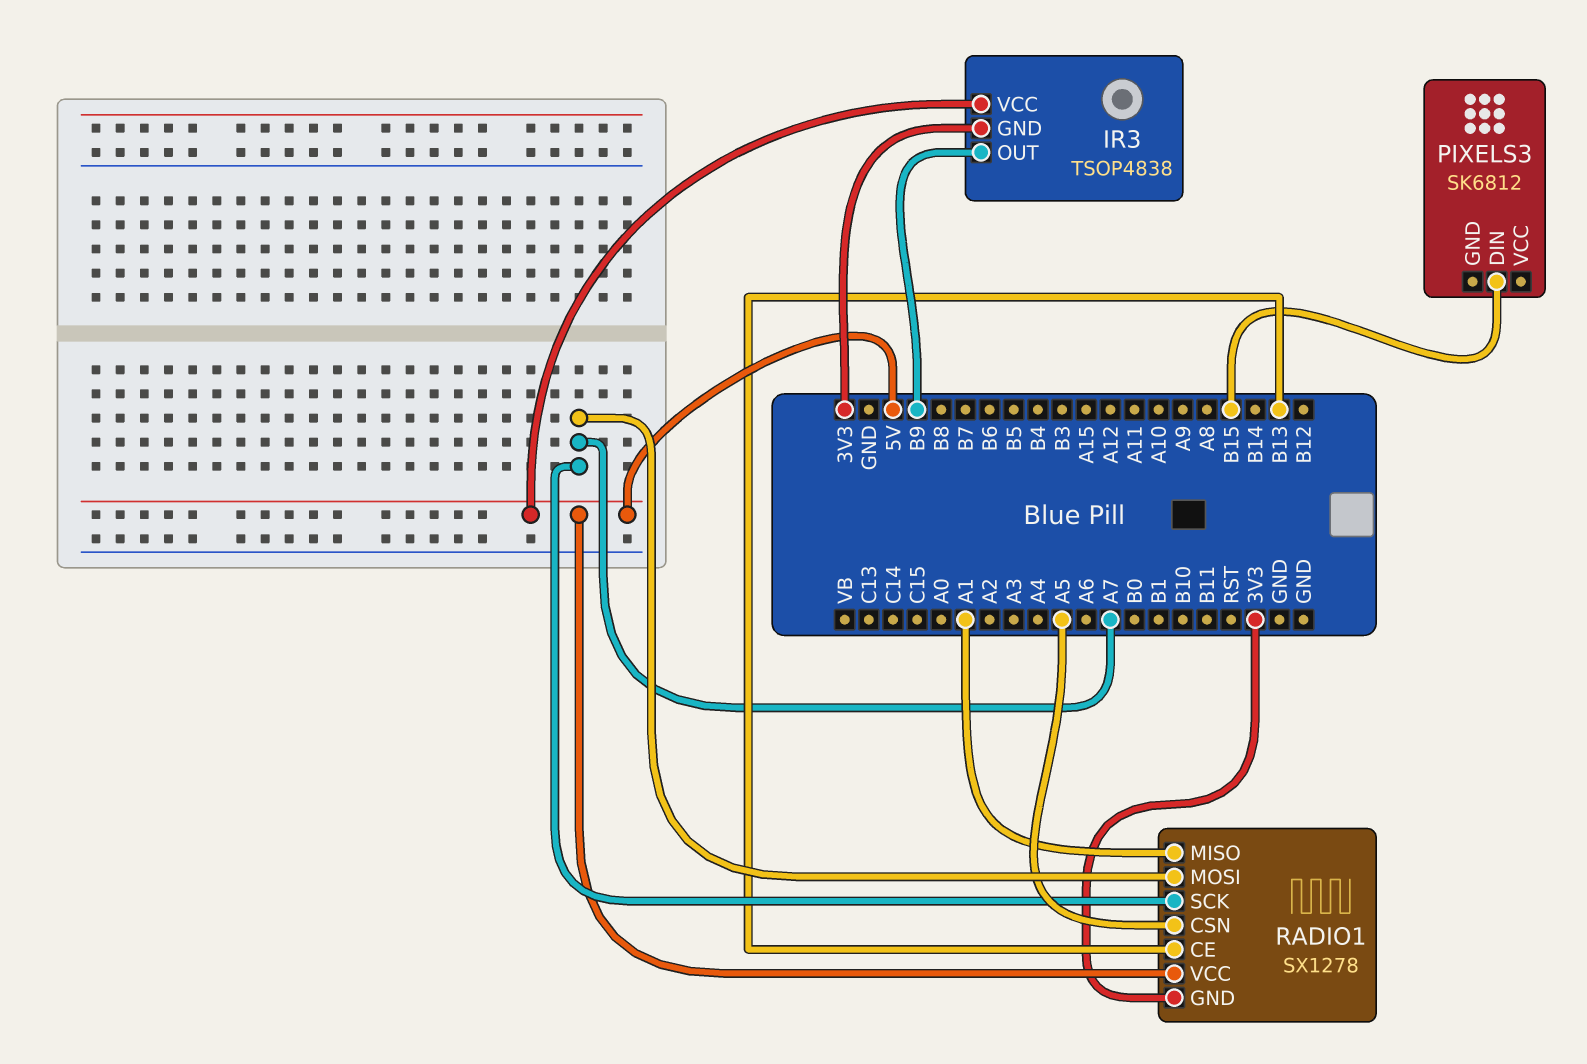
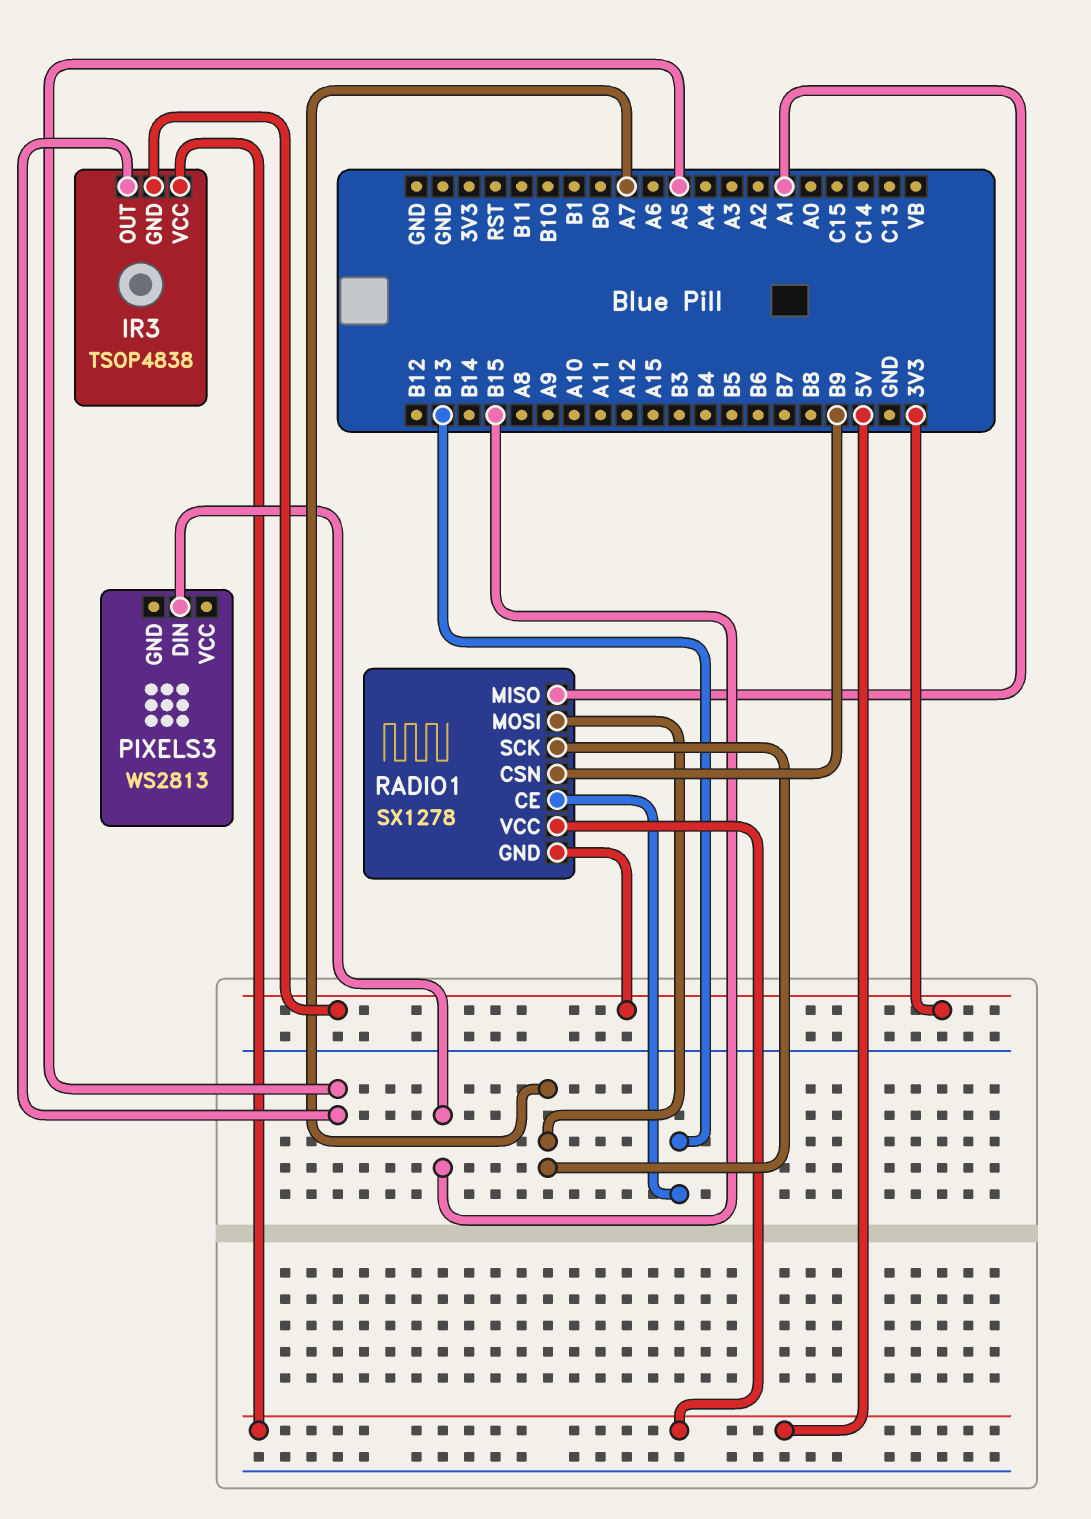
IR3 pin OUT: B9 -> A5
PIXELS3: SK6812 -> WS2813
RADIO1 pin CSN: A5 -> B9

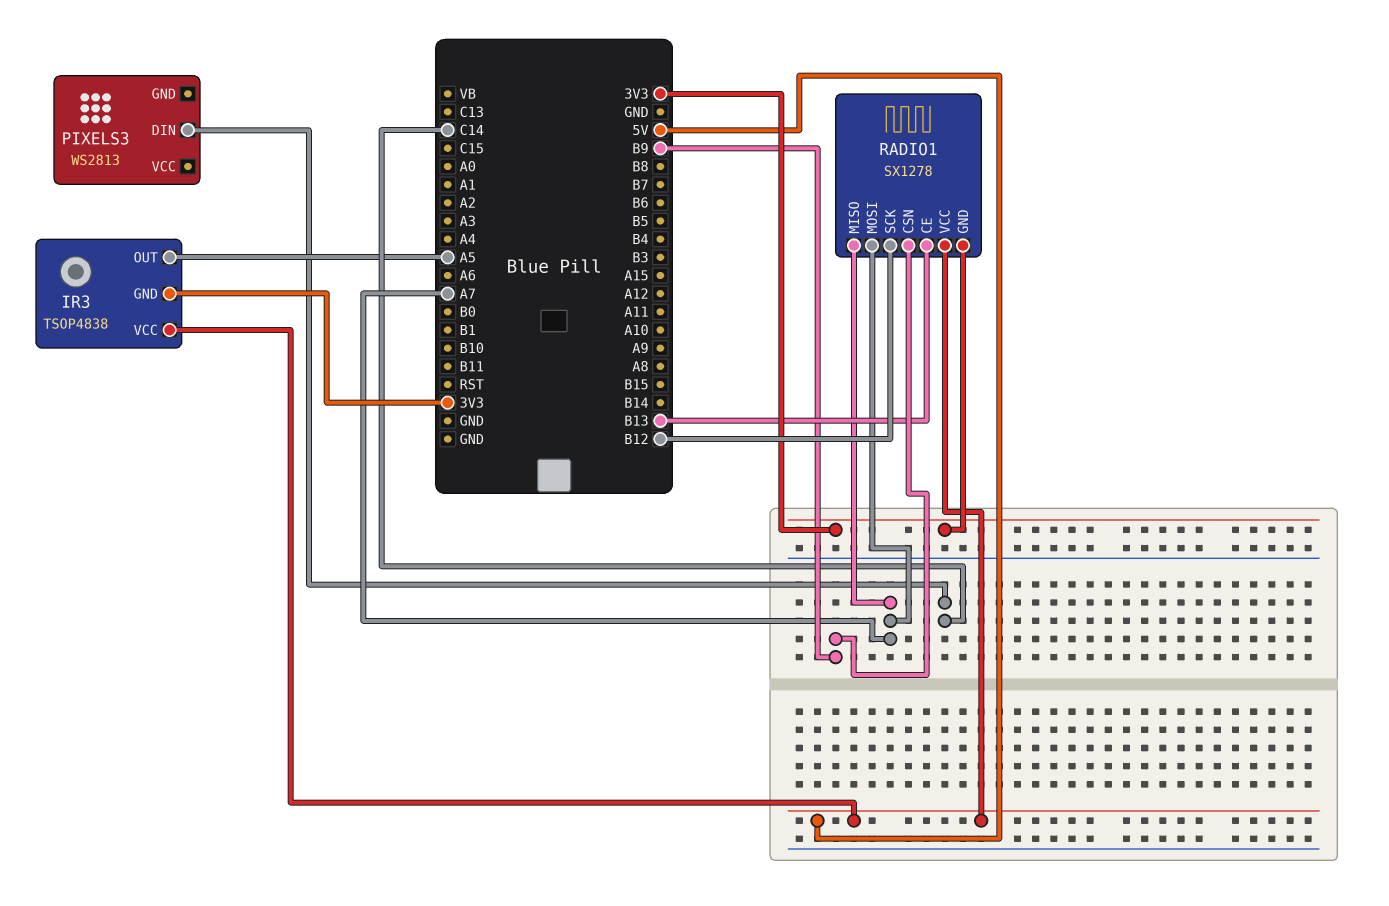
PIXELS3 pin DIN: B15 -> C14
RADIO1 pin MISO: A1 -> A7
RADIO1 pin SCK: A7 -> B12

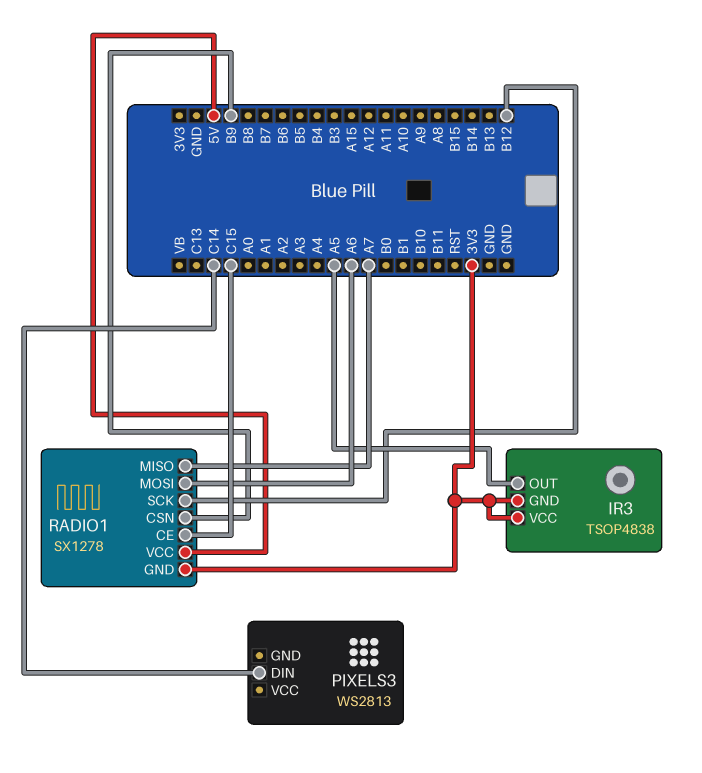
IR3 pin VCC: 5V -> 3V3
RADIO1 pin CE: B13 -> C15
RADIO1 pin MOSI: A7 -> A6

